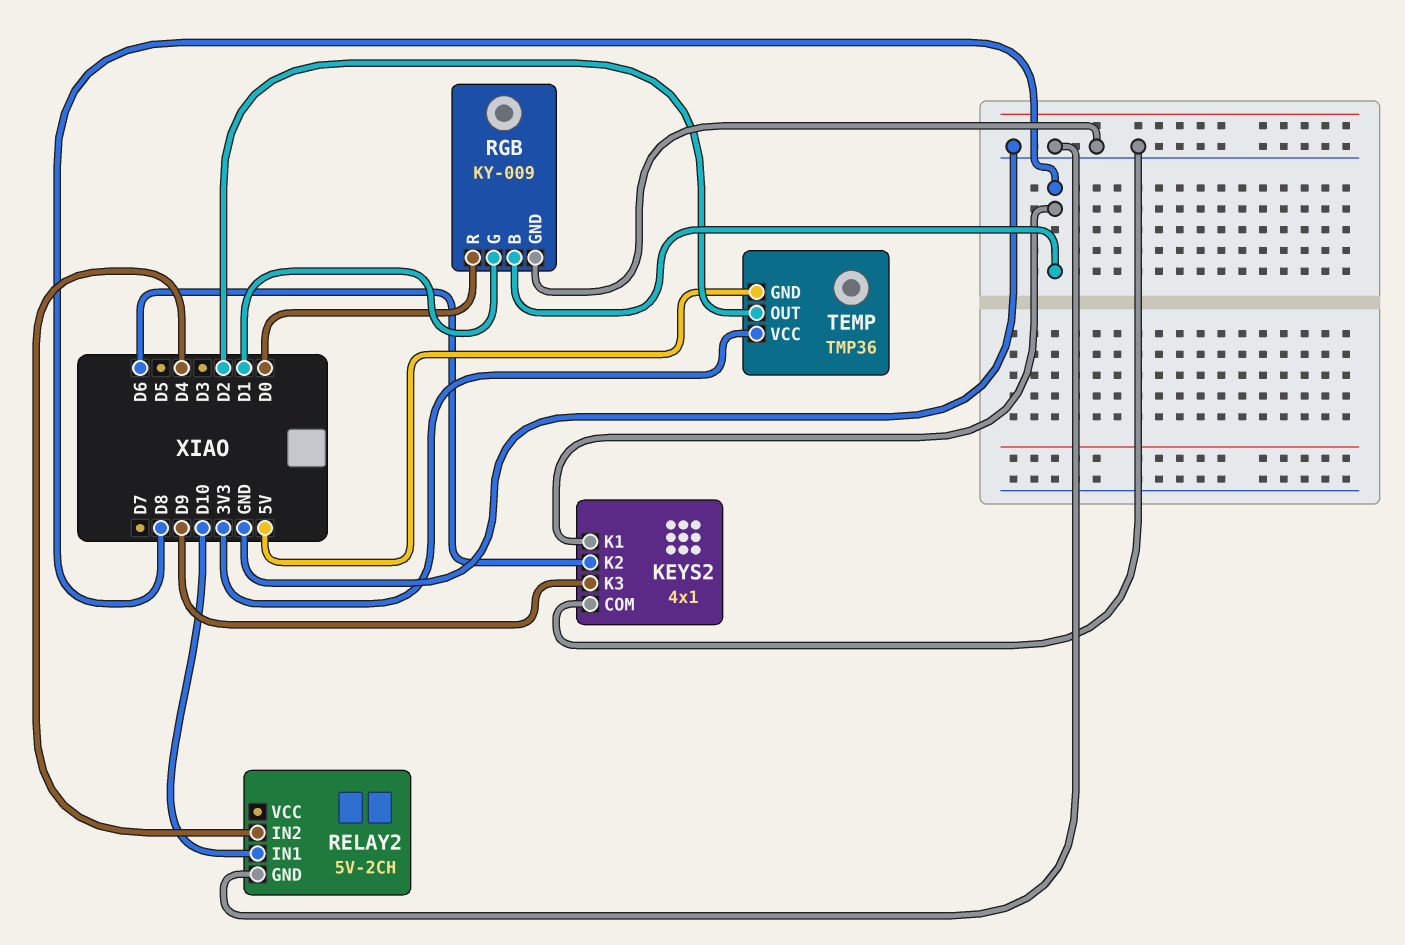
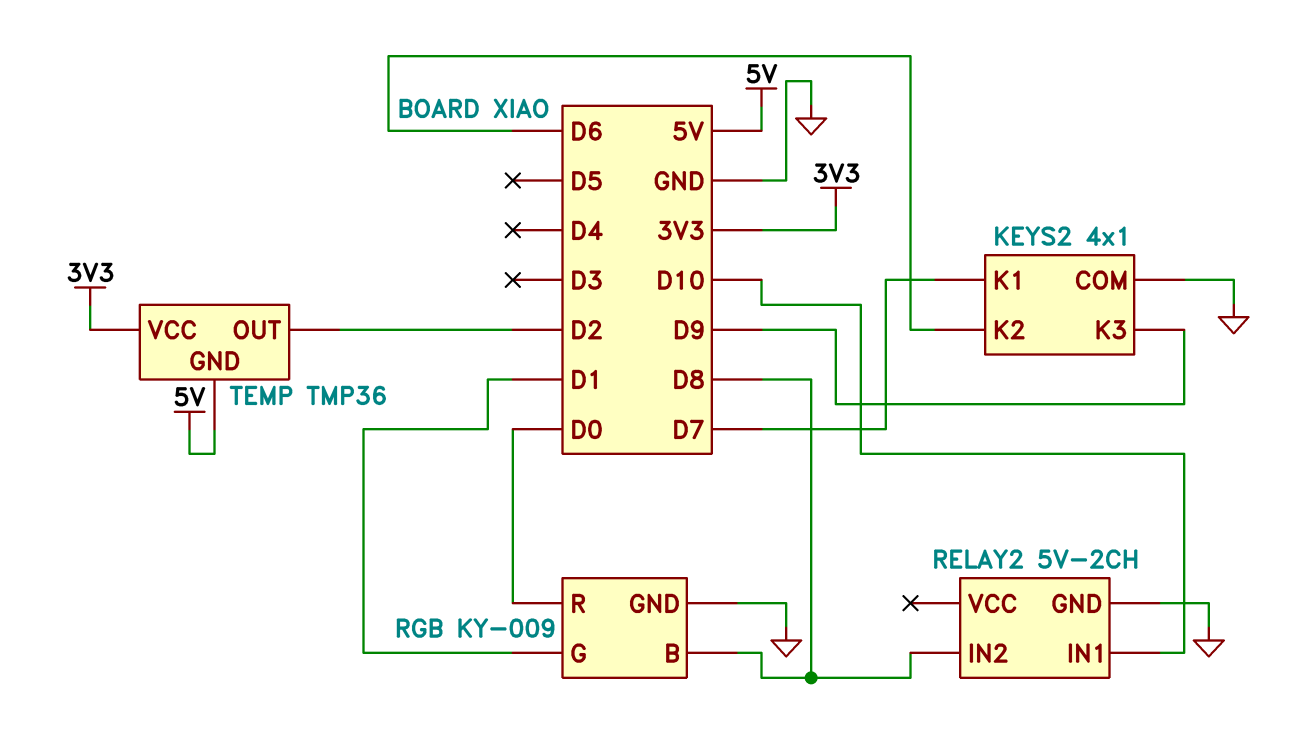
KEYS2 pin K1: D8 -> D7
RELAY2 pin IN2: D4 -> D8

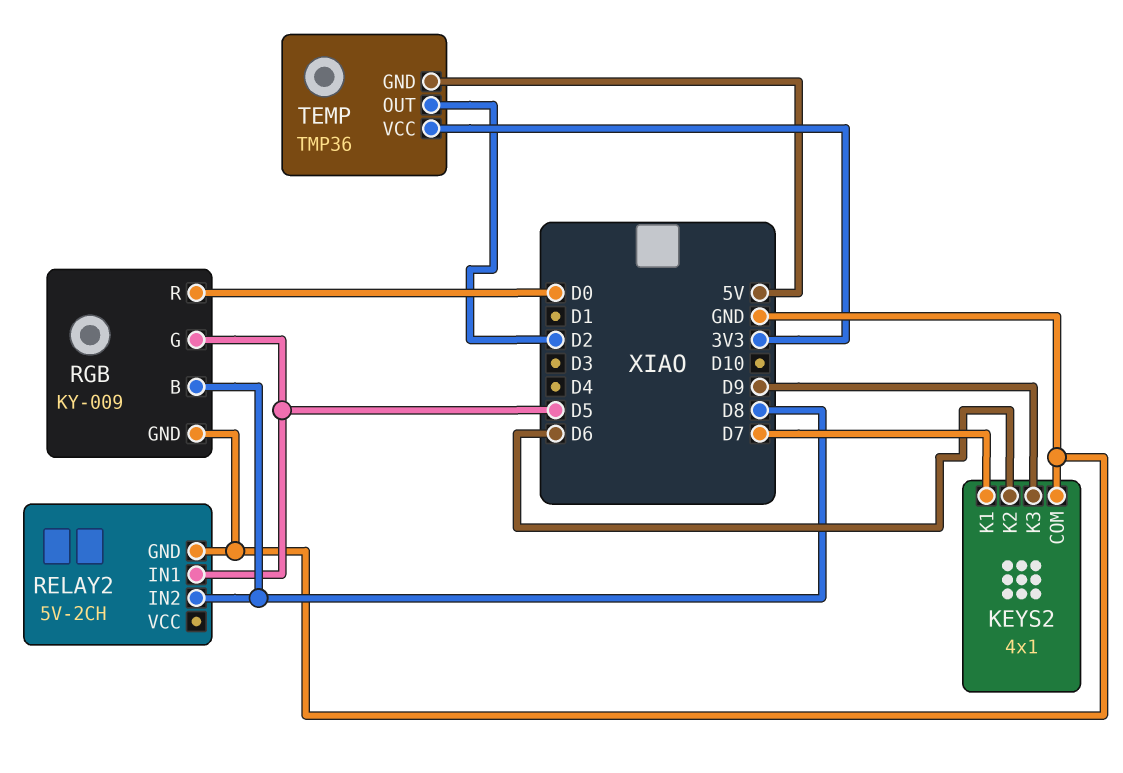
RELAY2 pin IN1: D10 -> D5
RGB pin G: D1 -> D5

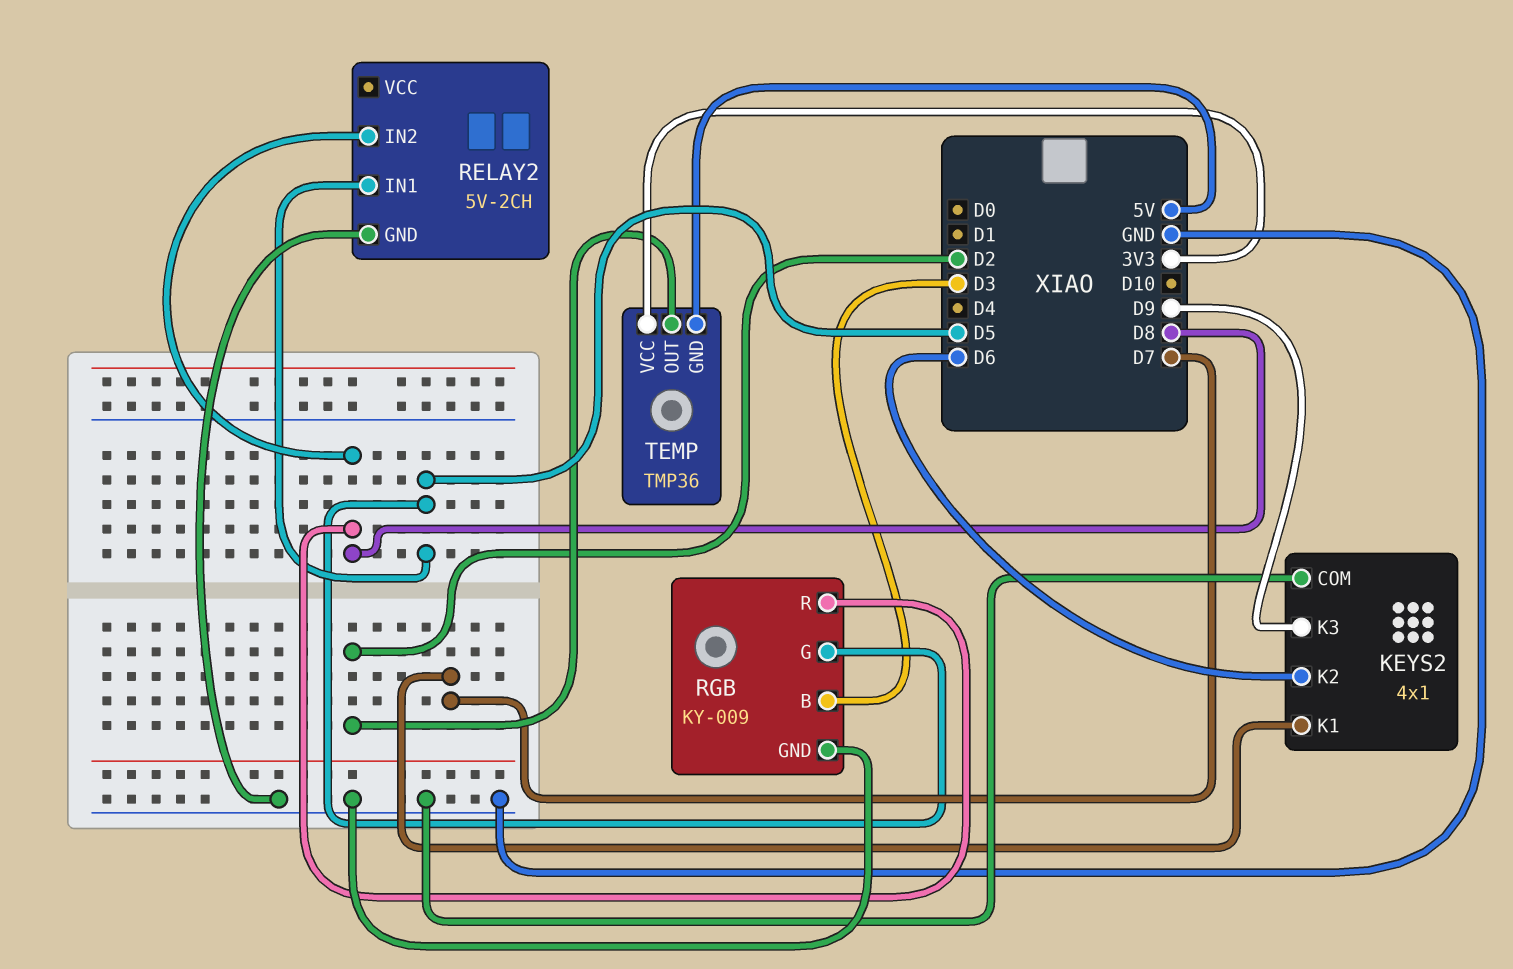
RGB pin B: D8 -> D3
RGB pin R: D0 -> D8

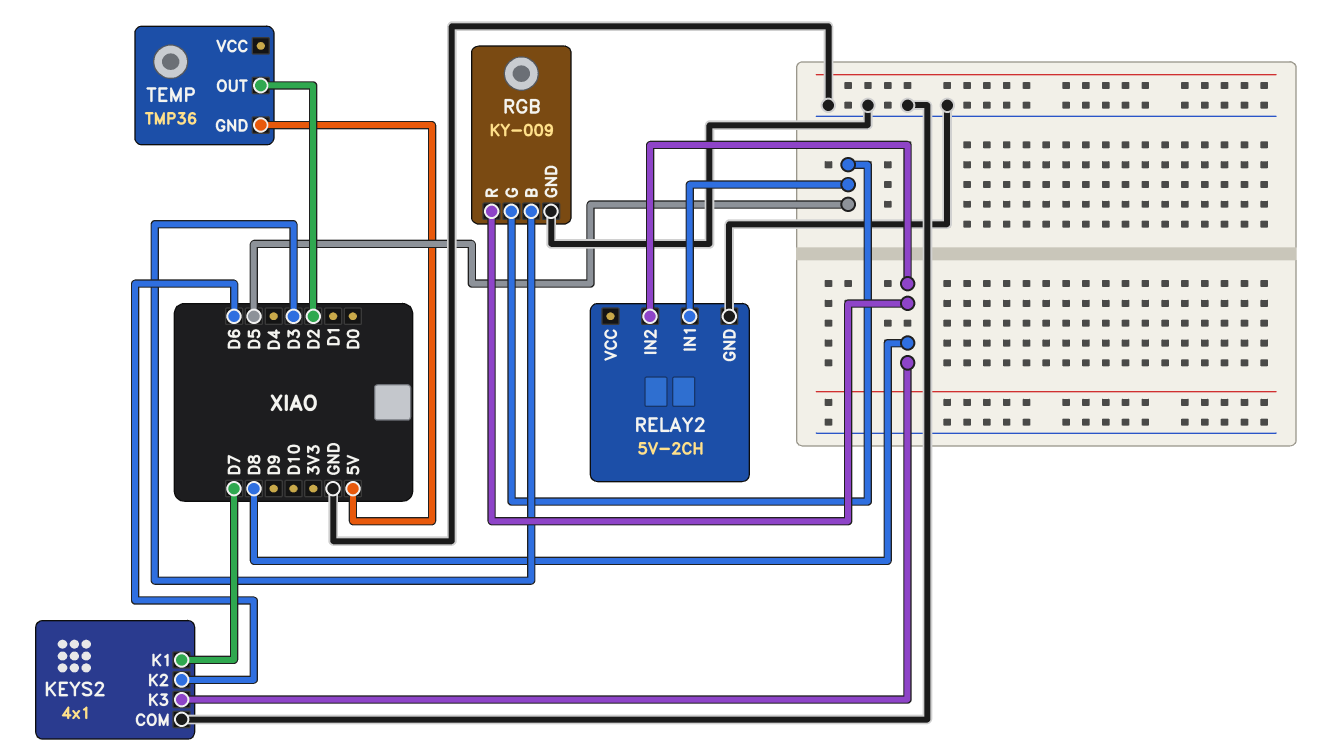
KEYS2 pin K3: D9 -> D8
TEMP pin VCC: 3V3 -> none

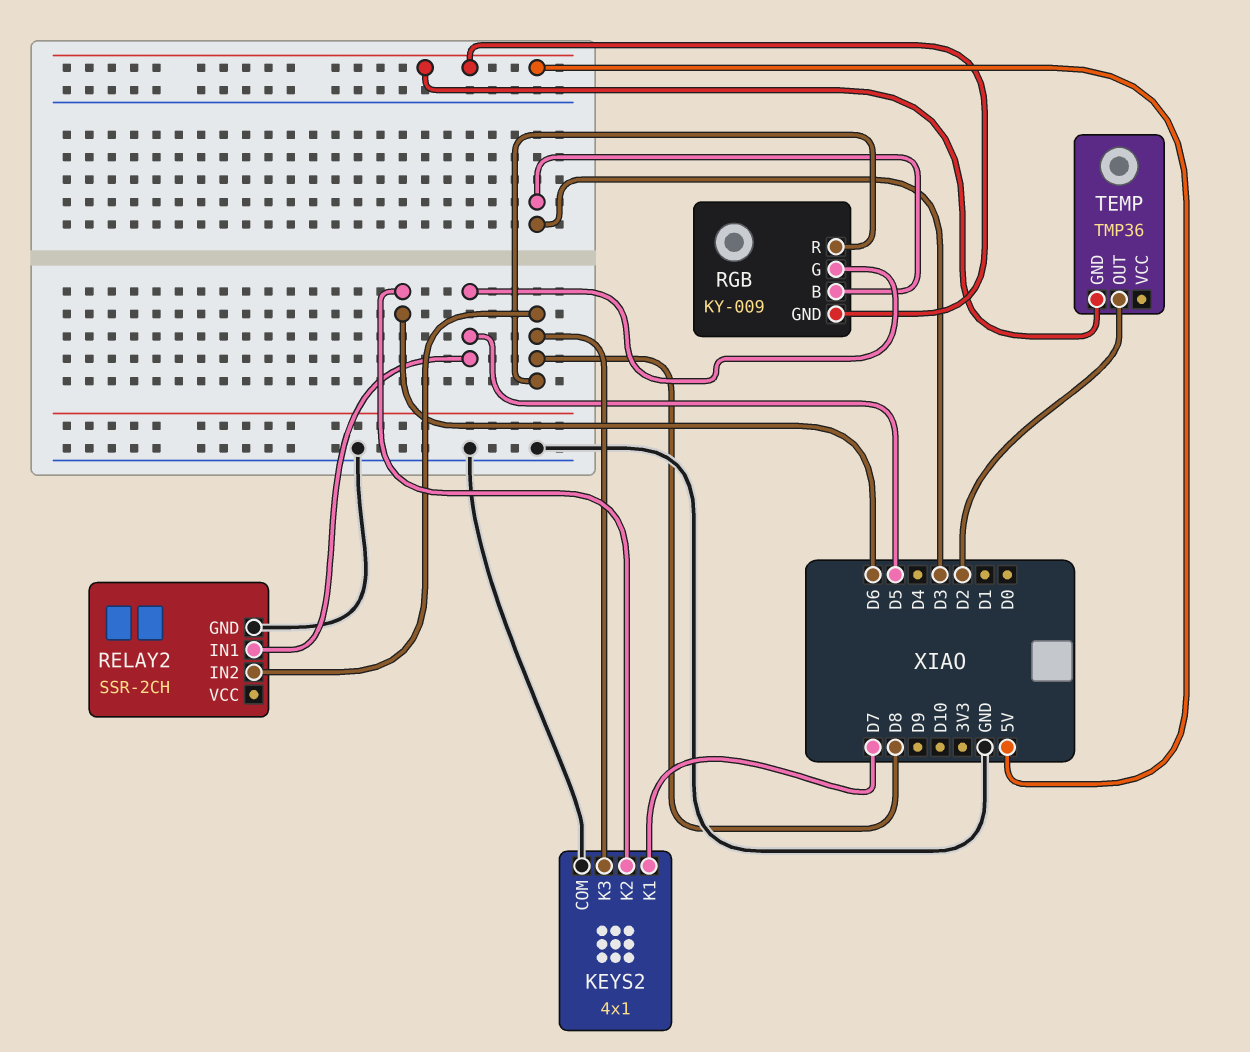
RELAY2: 5V-2CH -> SSR-2CH
RGB pin GND: GND -> 5V

